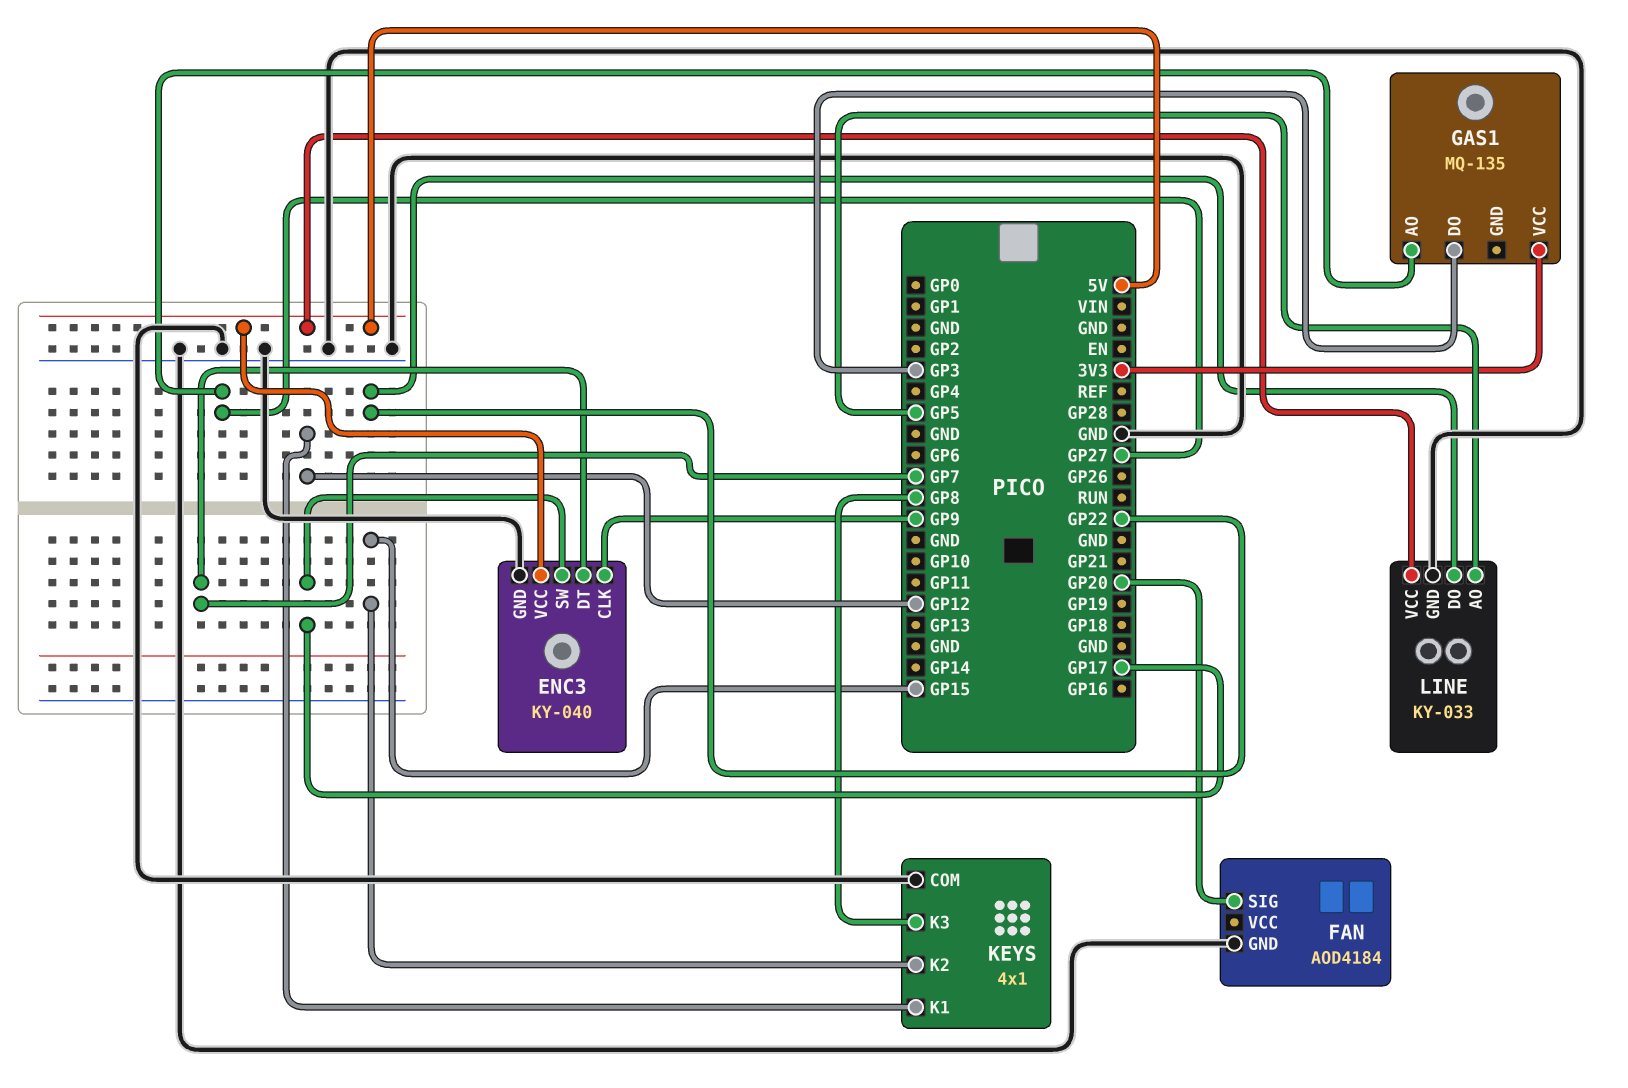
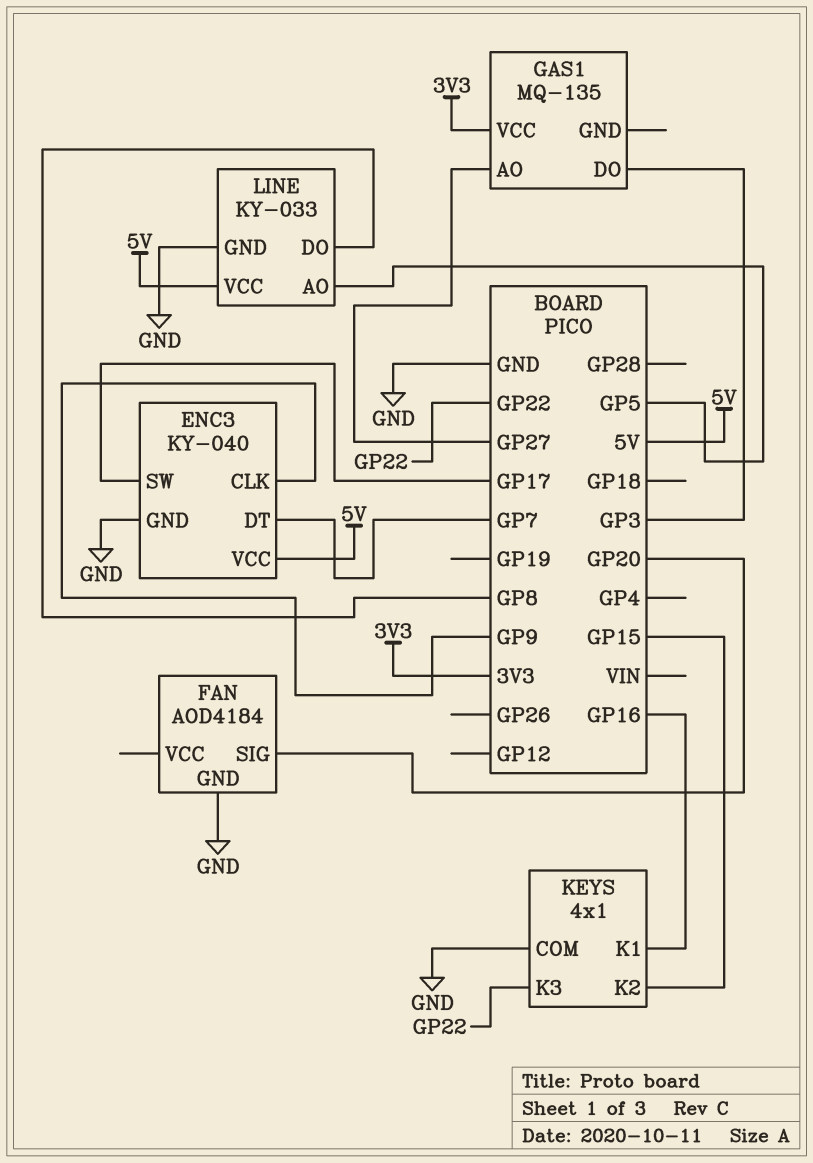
KEYS pin K1: GP12 -> GP16
KEYS pin K3: GP8 -> GP22
LINE pin DO: GP22 -> GP8

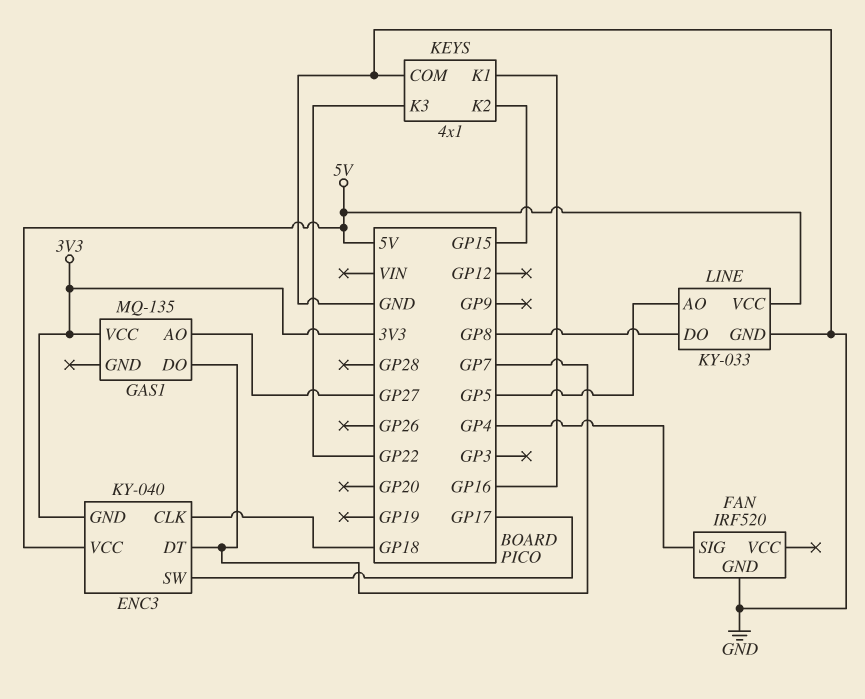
ENC3 pin CLK: GP9 -> GP18
ENC3 pin GND: GND -> 3V3
FAN: AOD4184 -> IRF520
FAN pin SIG: GP20 -> GP4
GAS1 pin DO: GP3 -> GP7

